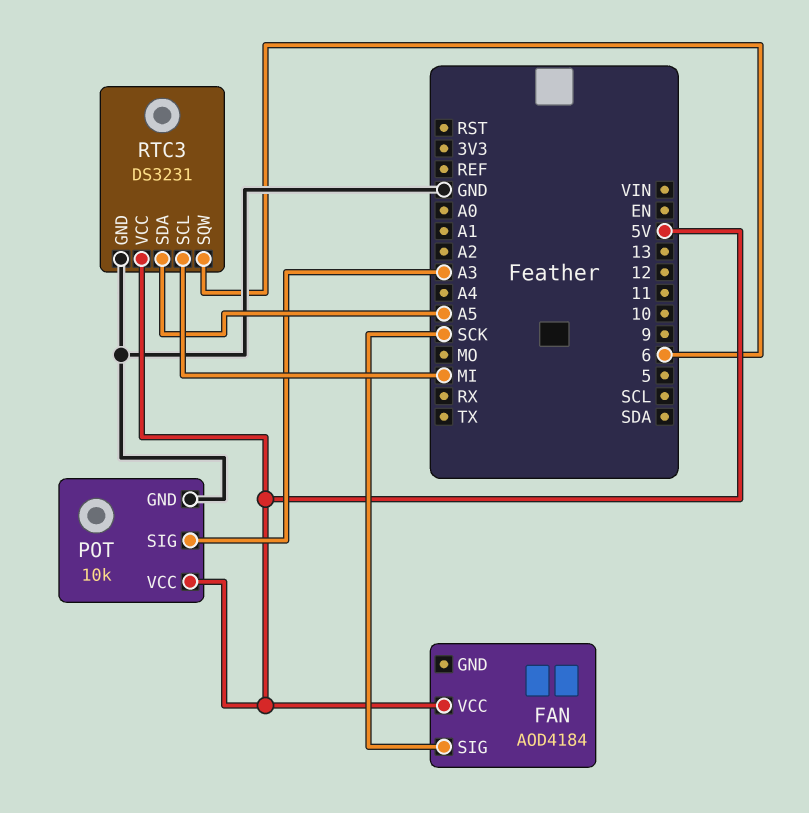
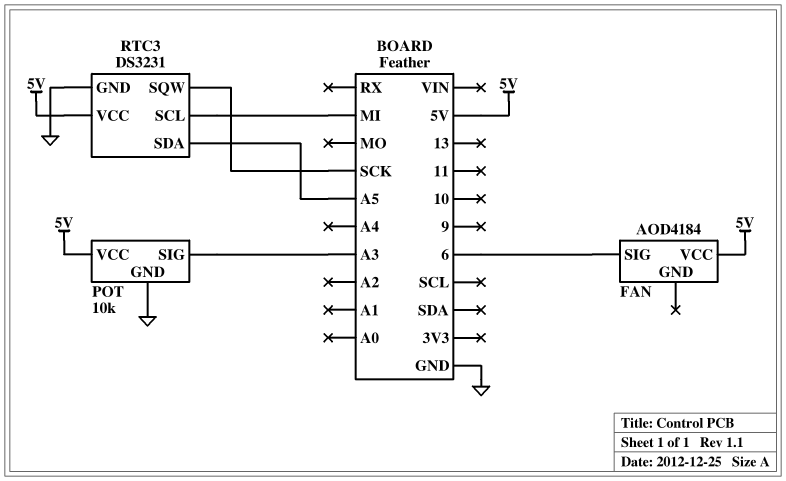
FAN pin SIG: SCK -> 6
RTC3 pin SQW: 6 -> SCK

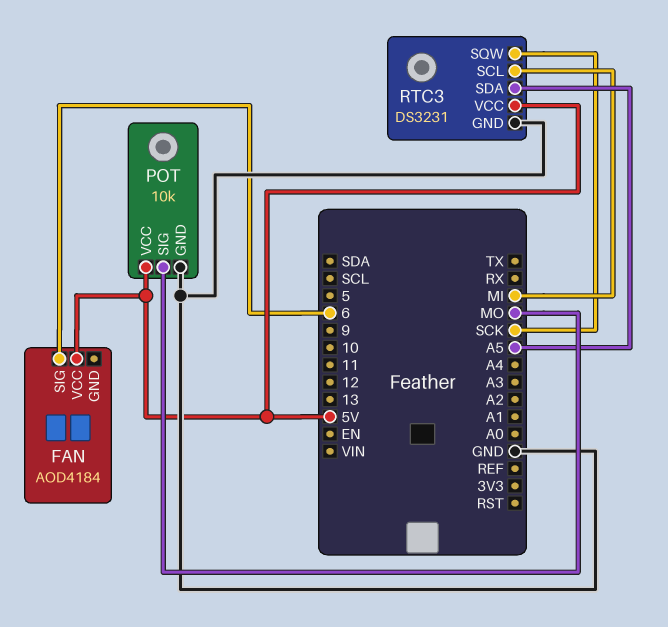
POT pin SIG: A3 -> MO

